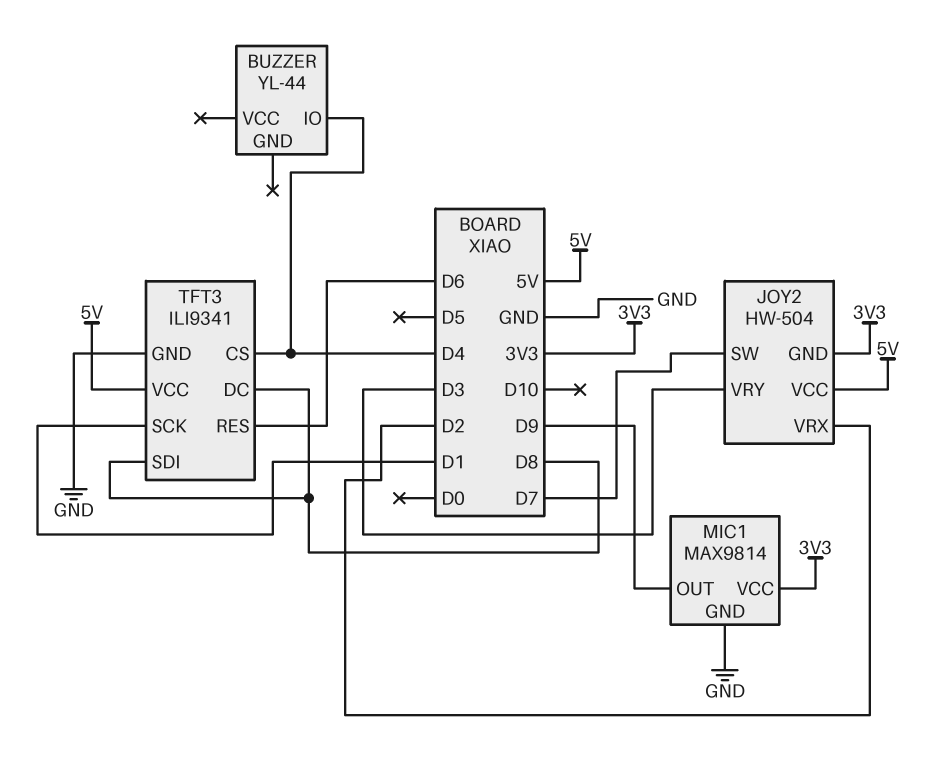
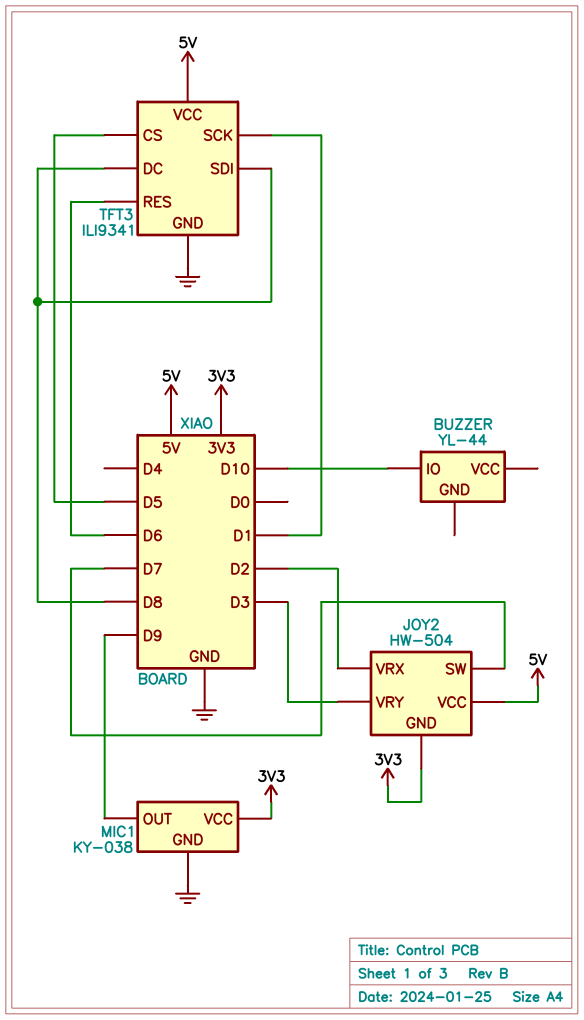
BUZZER pin IO: D4 -> D10
MIC1: MAX9814 -> KY-038
TFT3 pin CS: D4 -> D5

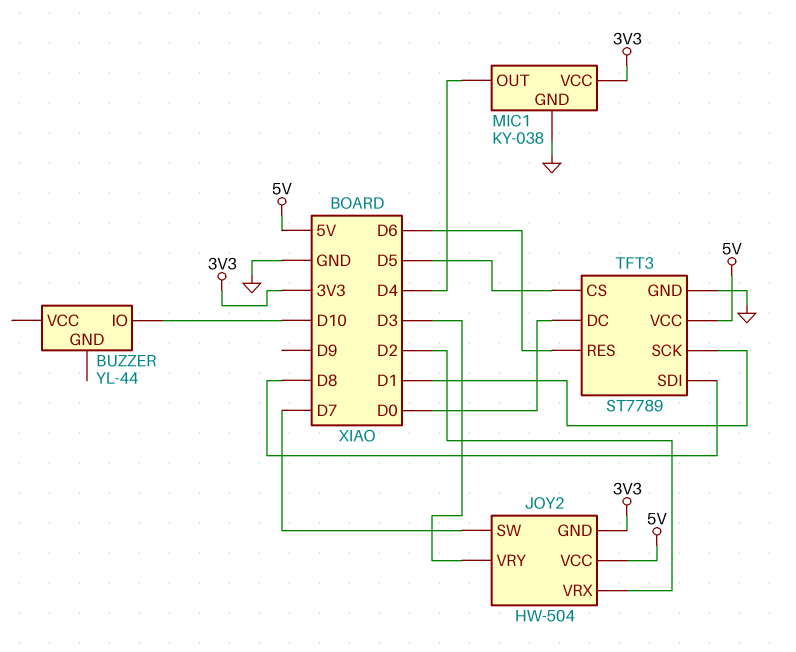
MIC1 pin OUT: D9 -> D4
TFT3: ILI9341 -> ST7789
TFT3 pin DC: D8 -> D0

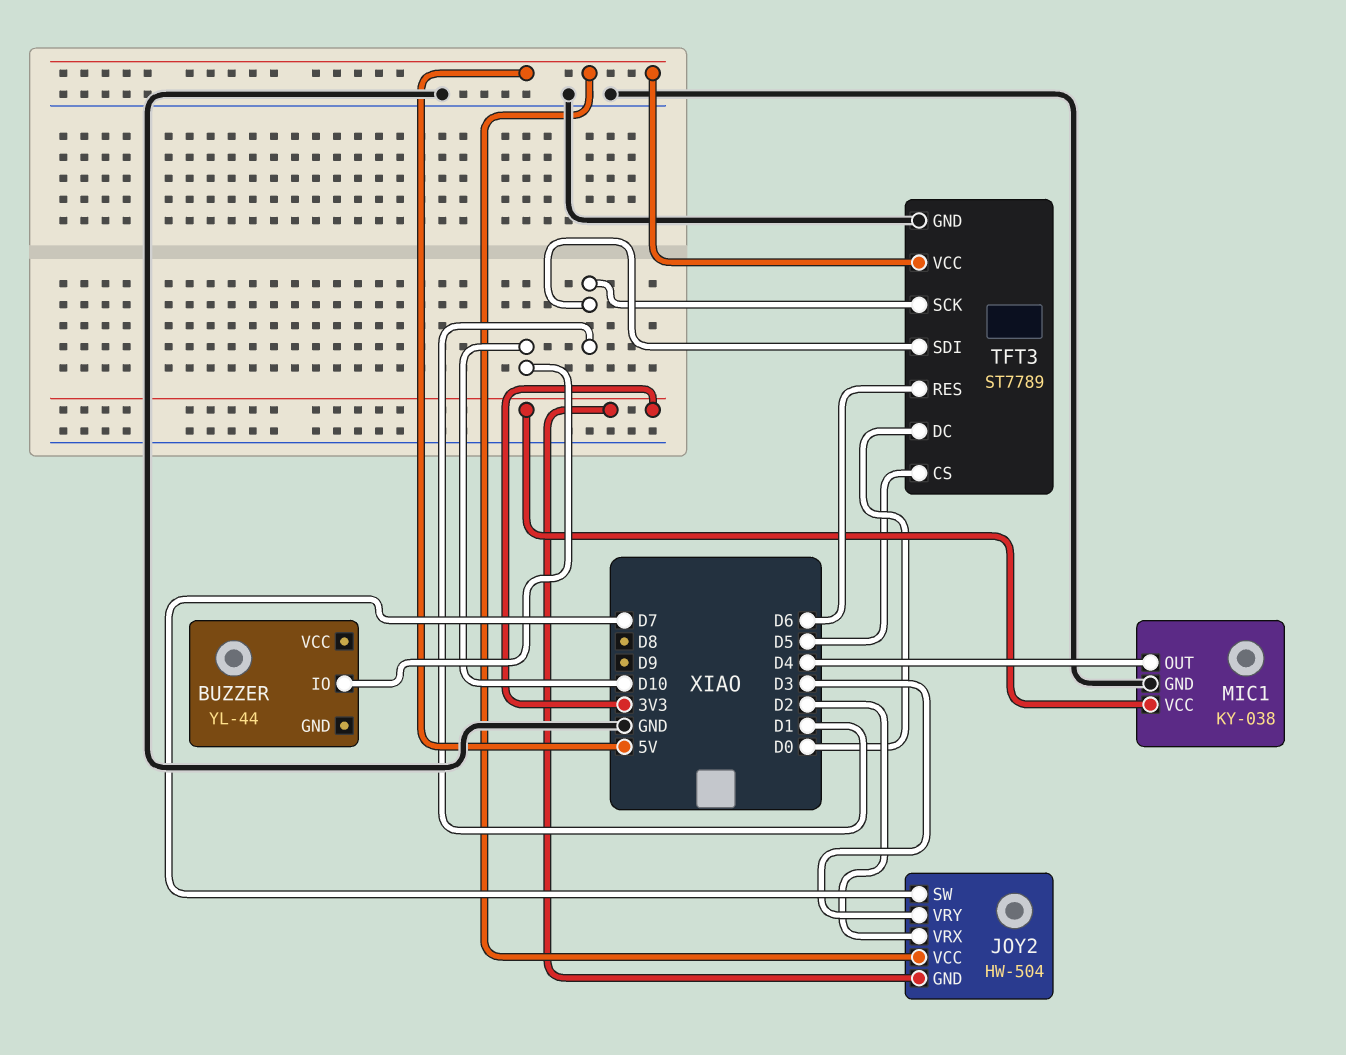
TFT3 pin SDI: D8 -> D1

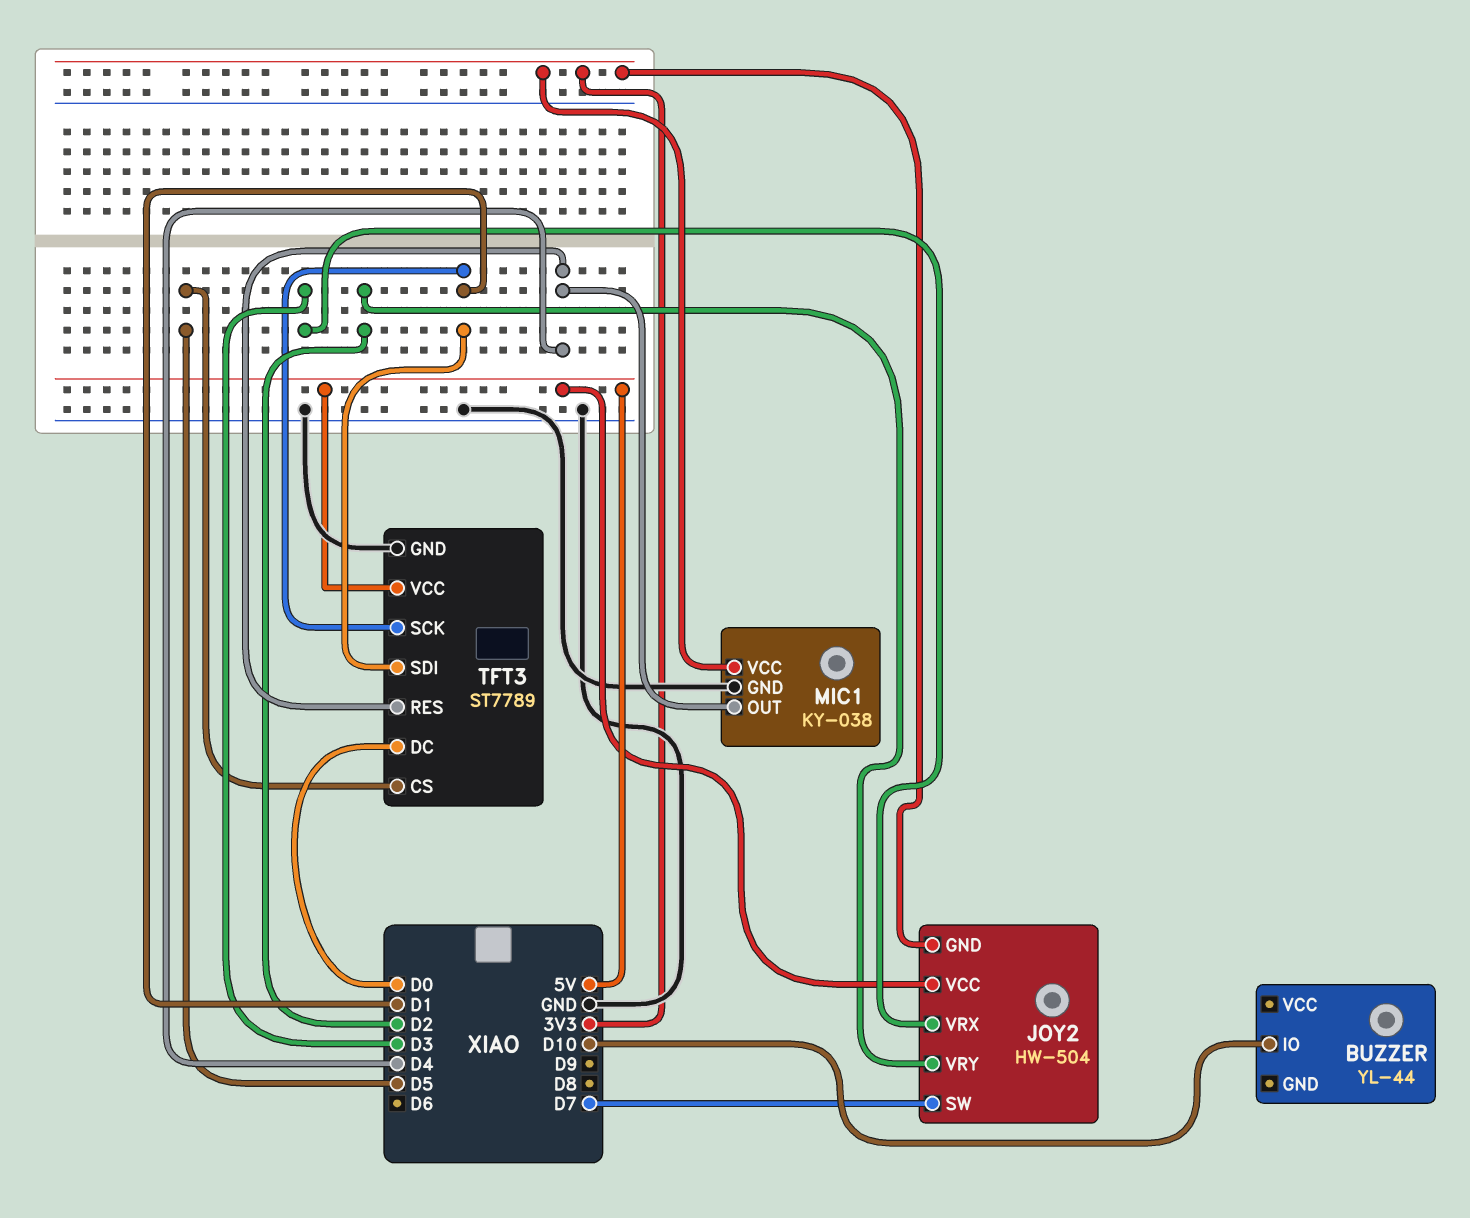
JOY2 pin VRX: D2 -> D3
JOY2 pin VRY: D3 -> D2
TFT3 pin RES: D6 -> D4

